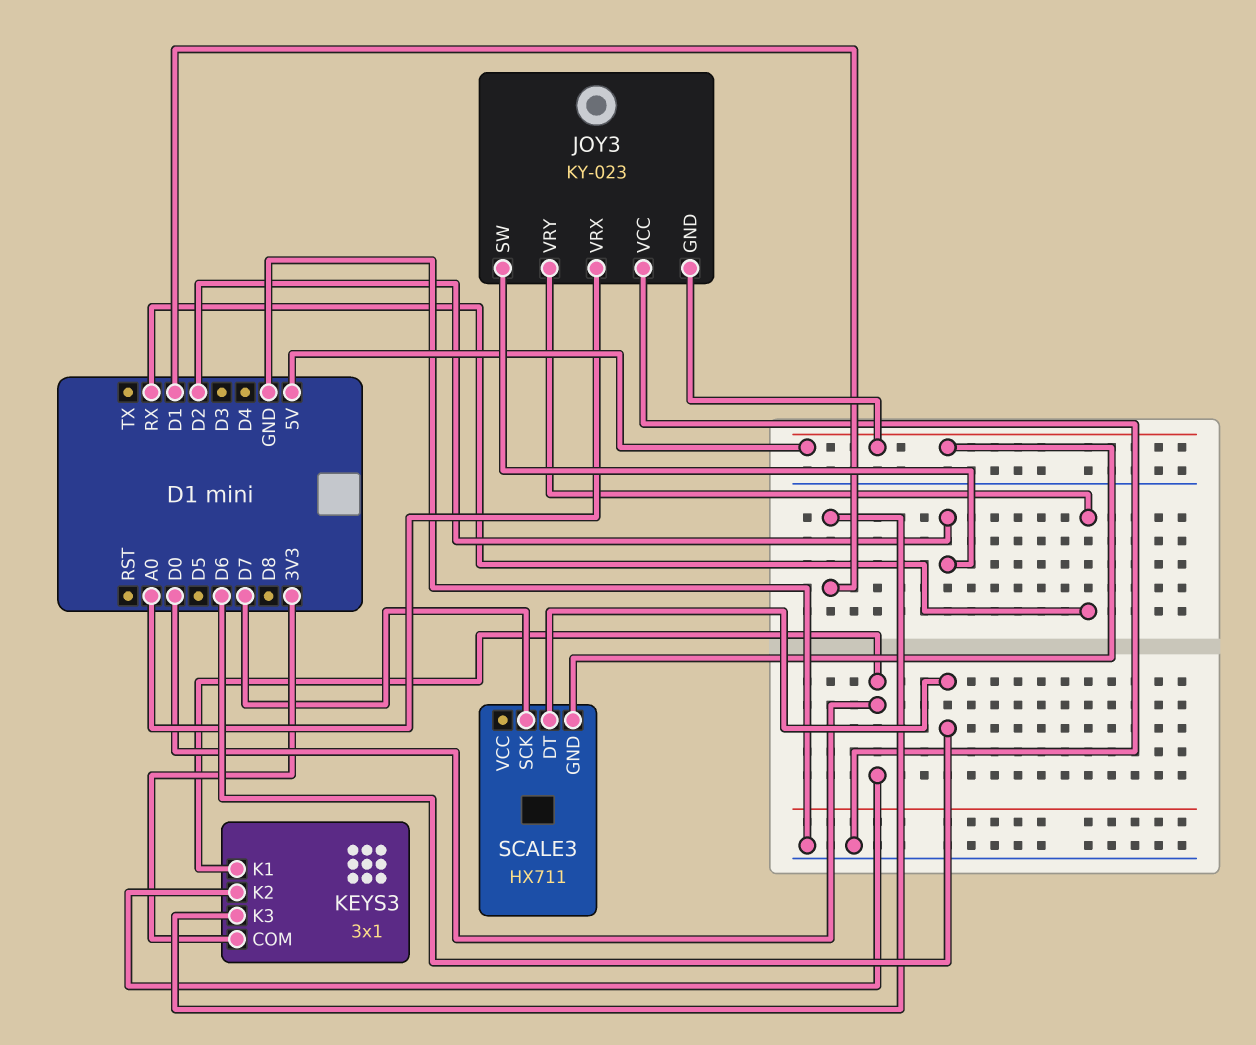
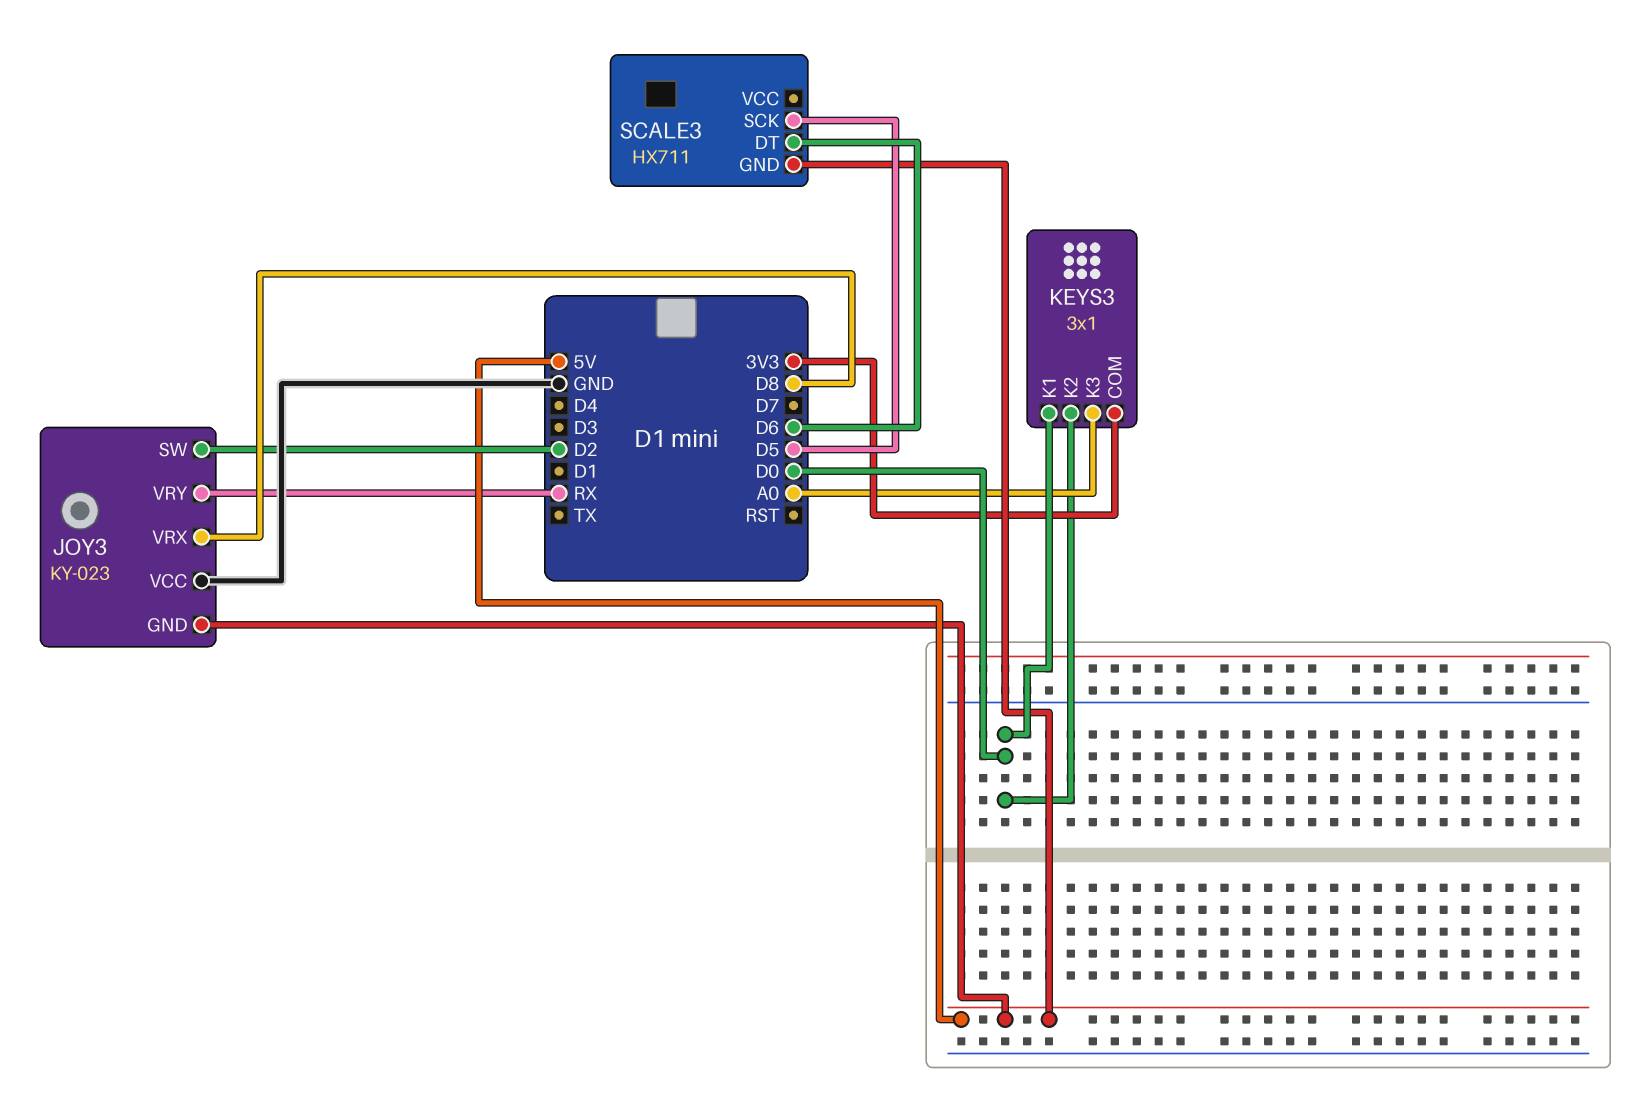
JOY3 pin VRX: A0 -> D8
KEYS3 pin K3: D1 -> A0
SCALE3 pin SCK: D7 -> D5

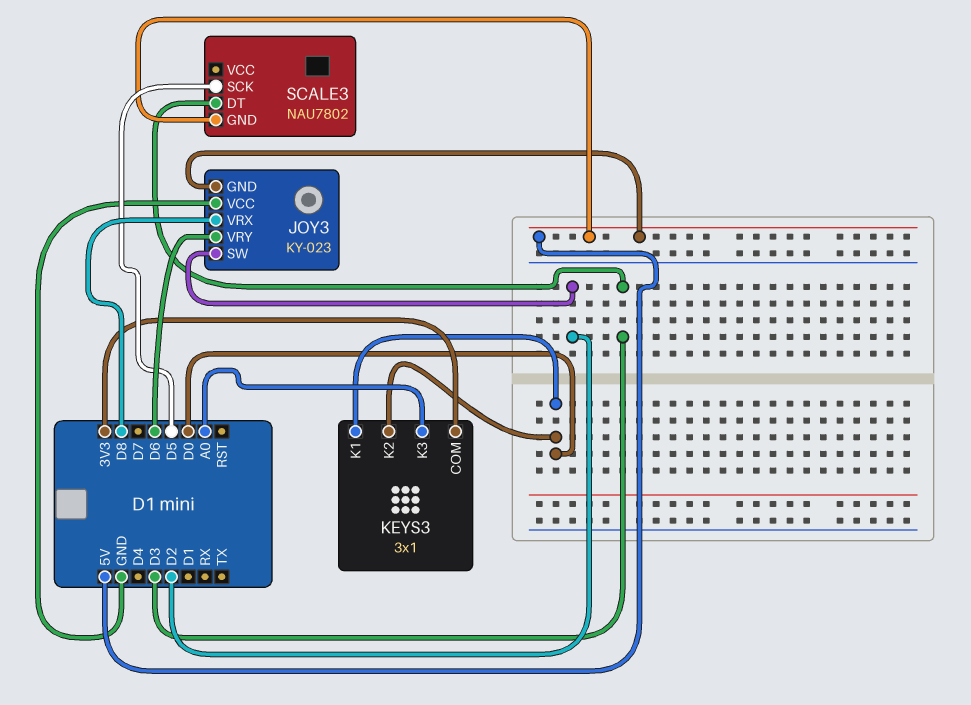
JOY3 pin VRY: RX -> D6
SCALE3: HX711 -> NAU7802
SCALE3 pin DT: D6 -> D3

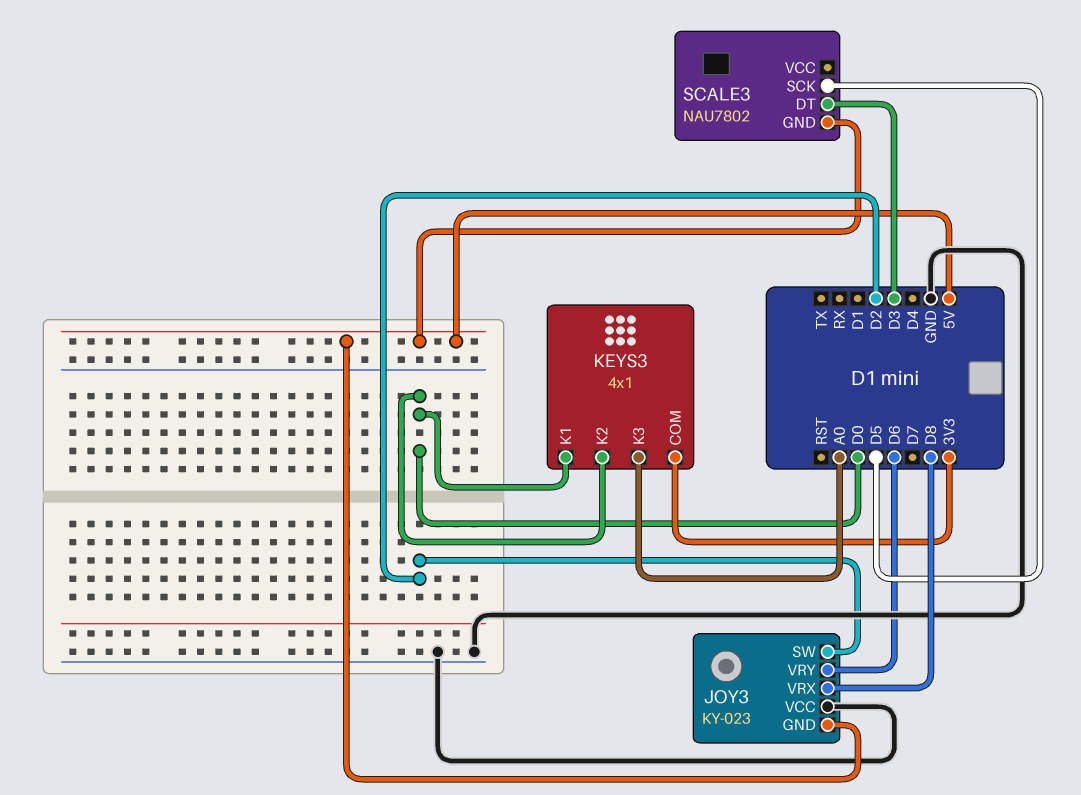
KEYS3: 3x1 -> 4x1

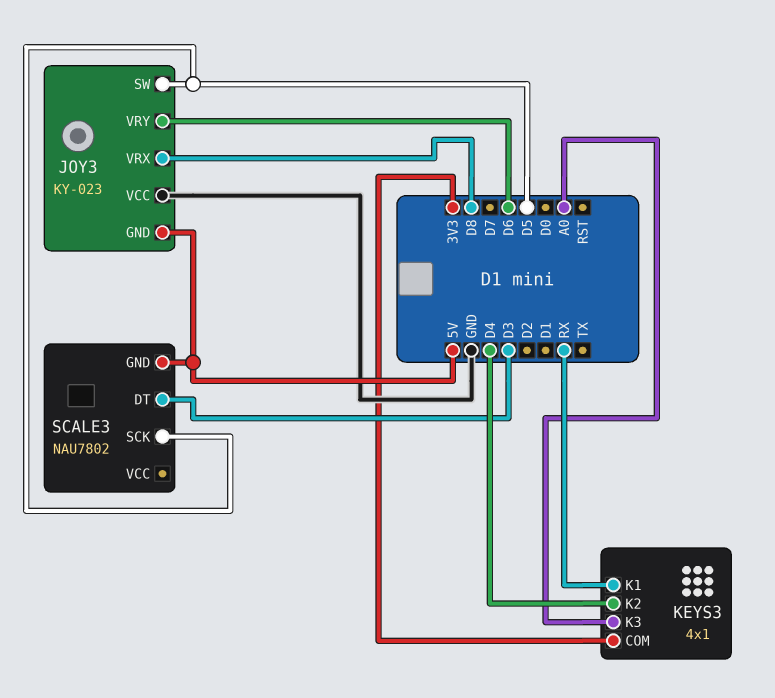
JOY3 pin SW: D2 -> D5
KEYS3 pin K1: D0 -> RX
KEYS3 pin K2: D0 -> D4

